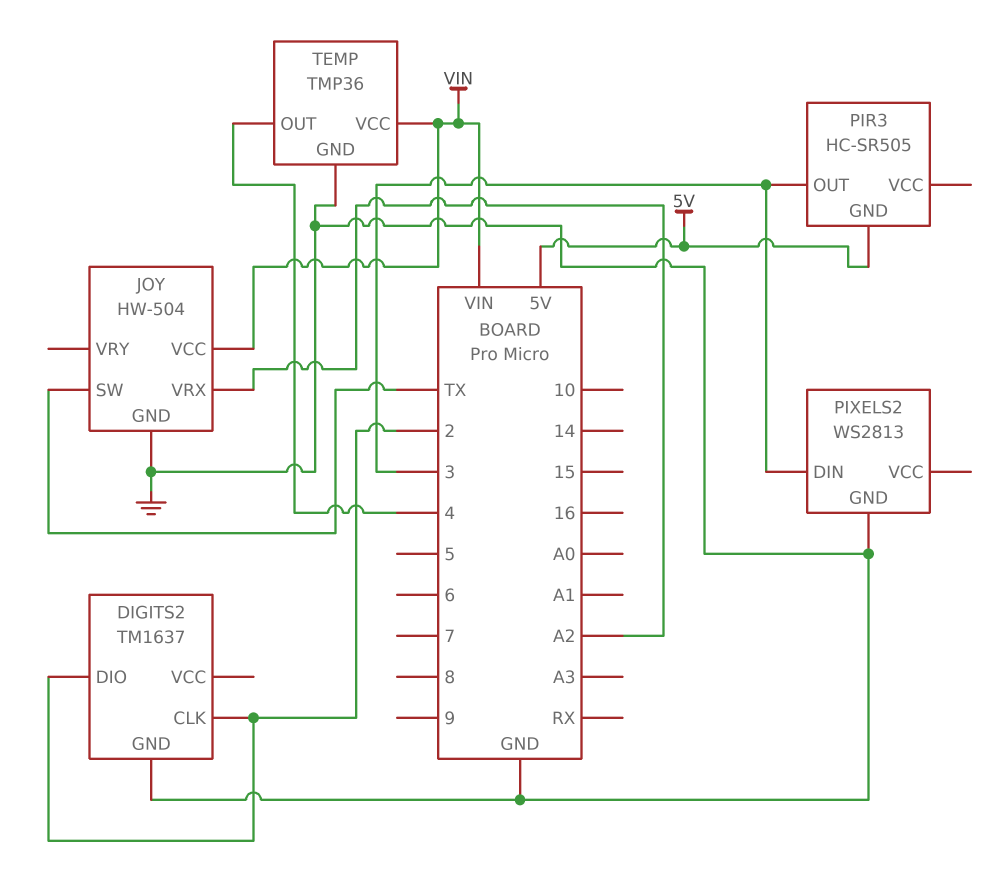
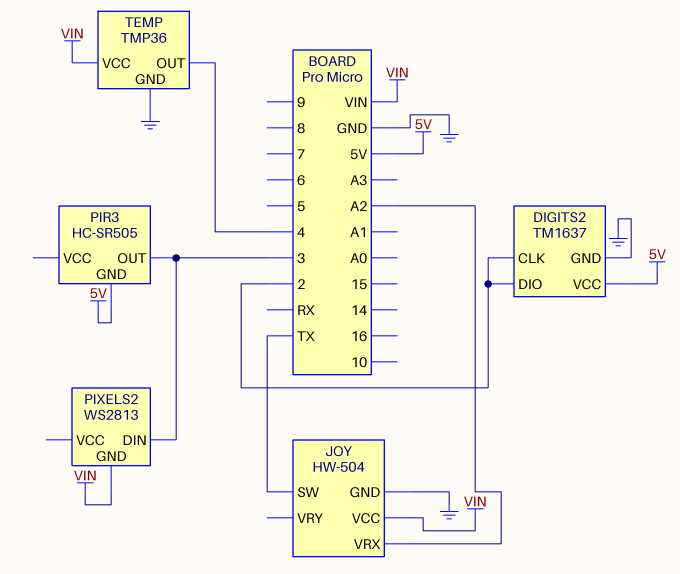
DIGITS2 pin VCC: none -> 5V
PIXELS2 pin GND: GND -> VIN

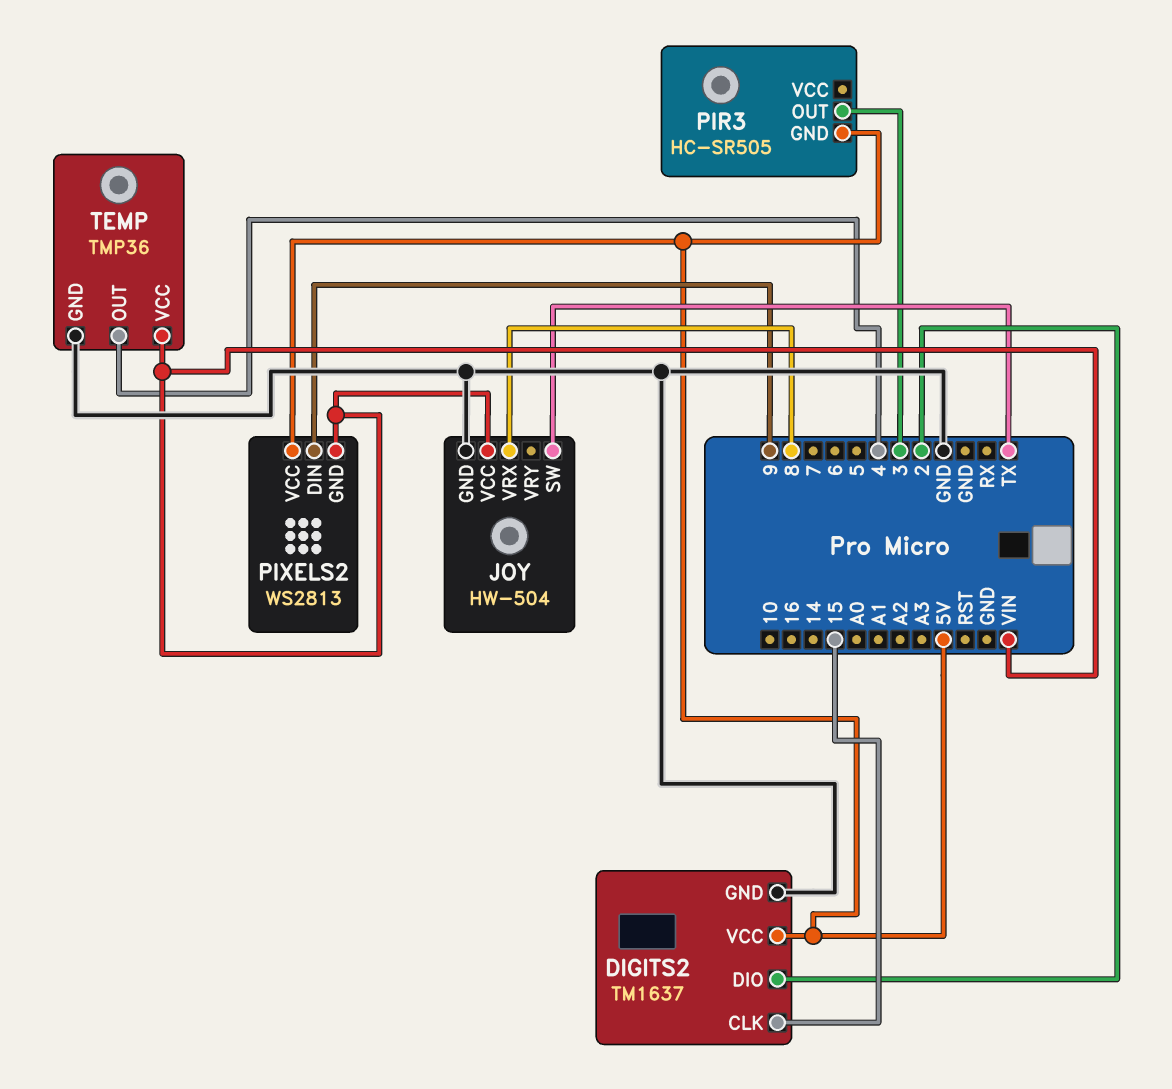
DIGITS2 pin CLK: 2 -> 15
JOY pin VRX: A2 -> 8
PIXELS2 pin DIN: 3 -> 9
PIXELS2 pin VCC: none -> 5V

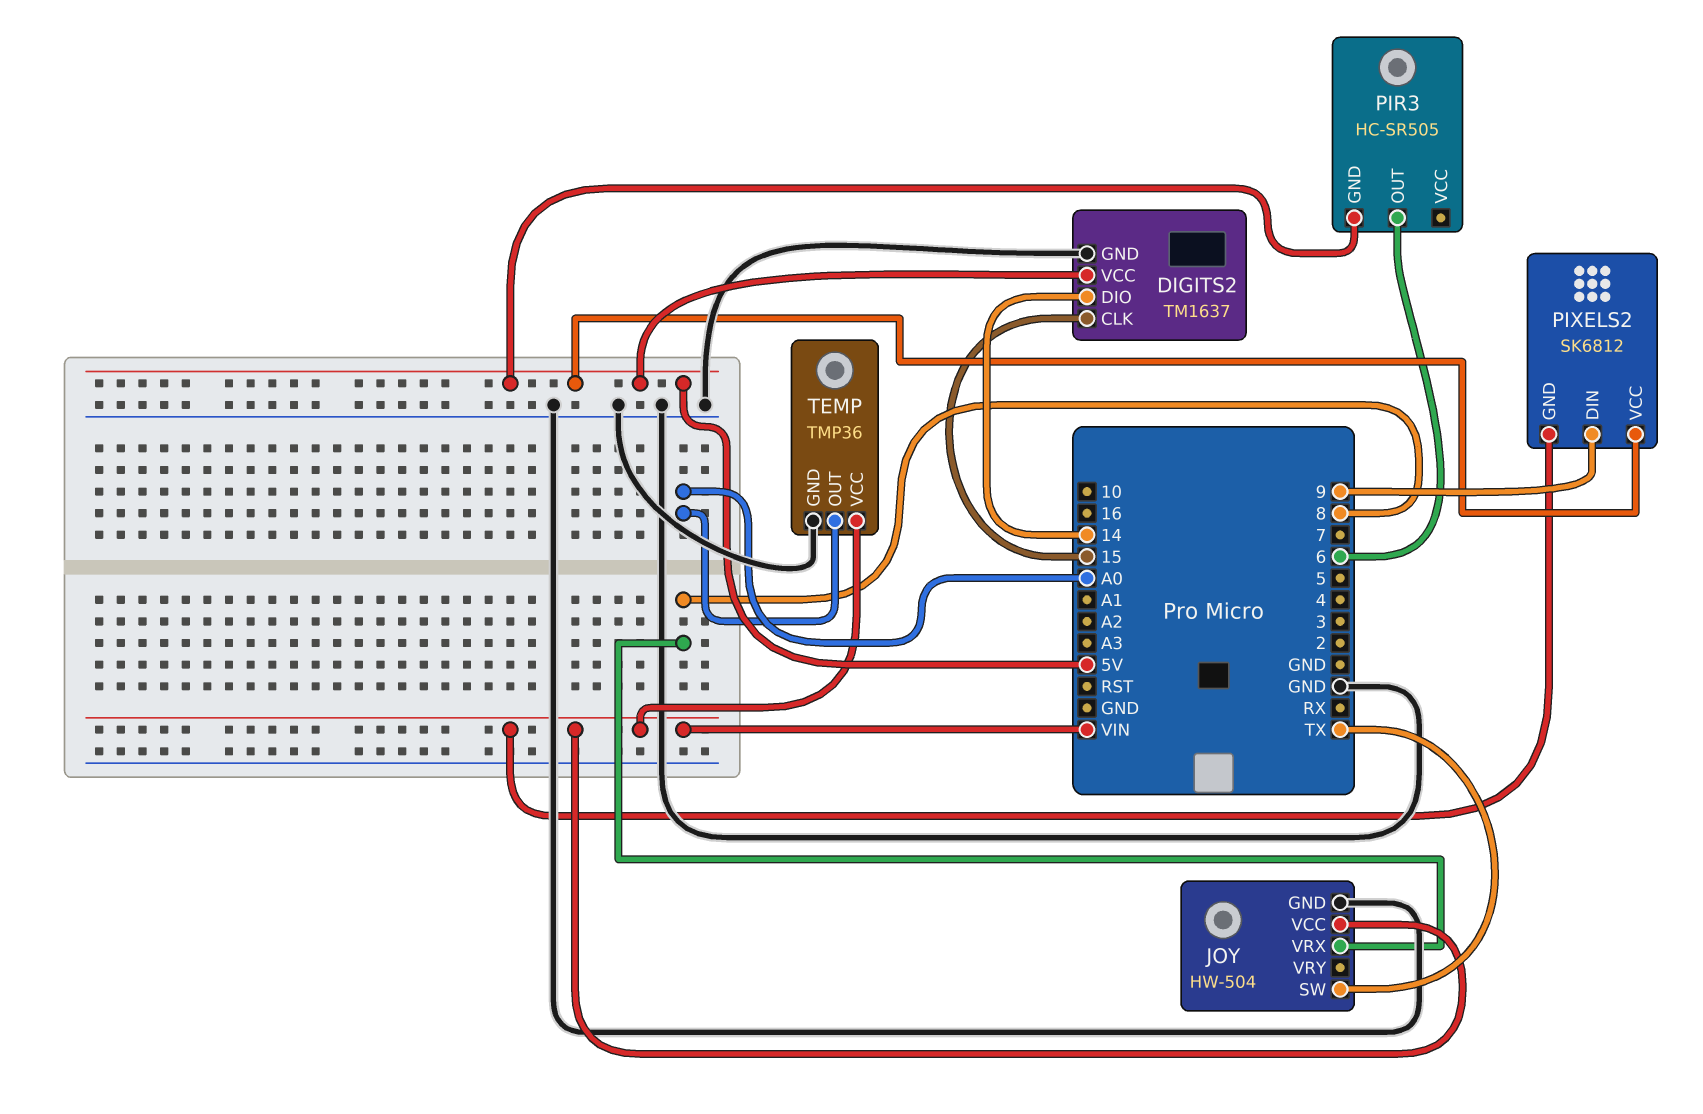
DIGITS2 pin DIO: 2 -> 14
PIR3 pin OUT: 3 -> 6
PIXELS2: WS2813 -> SK6812
TEMP pin OUT: 4 -> A0

